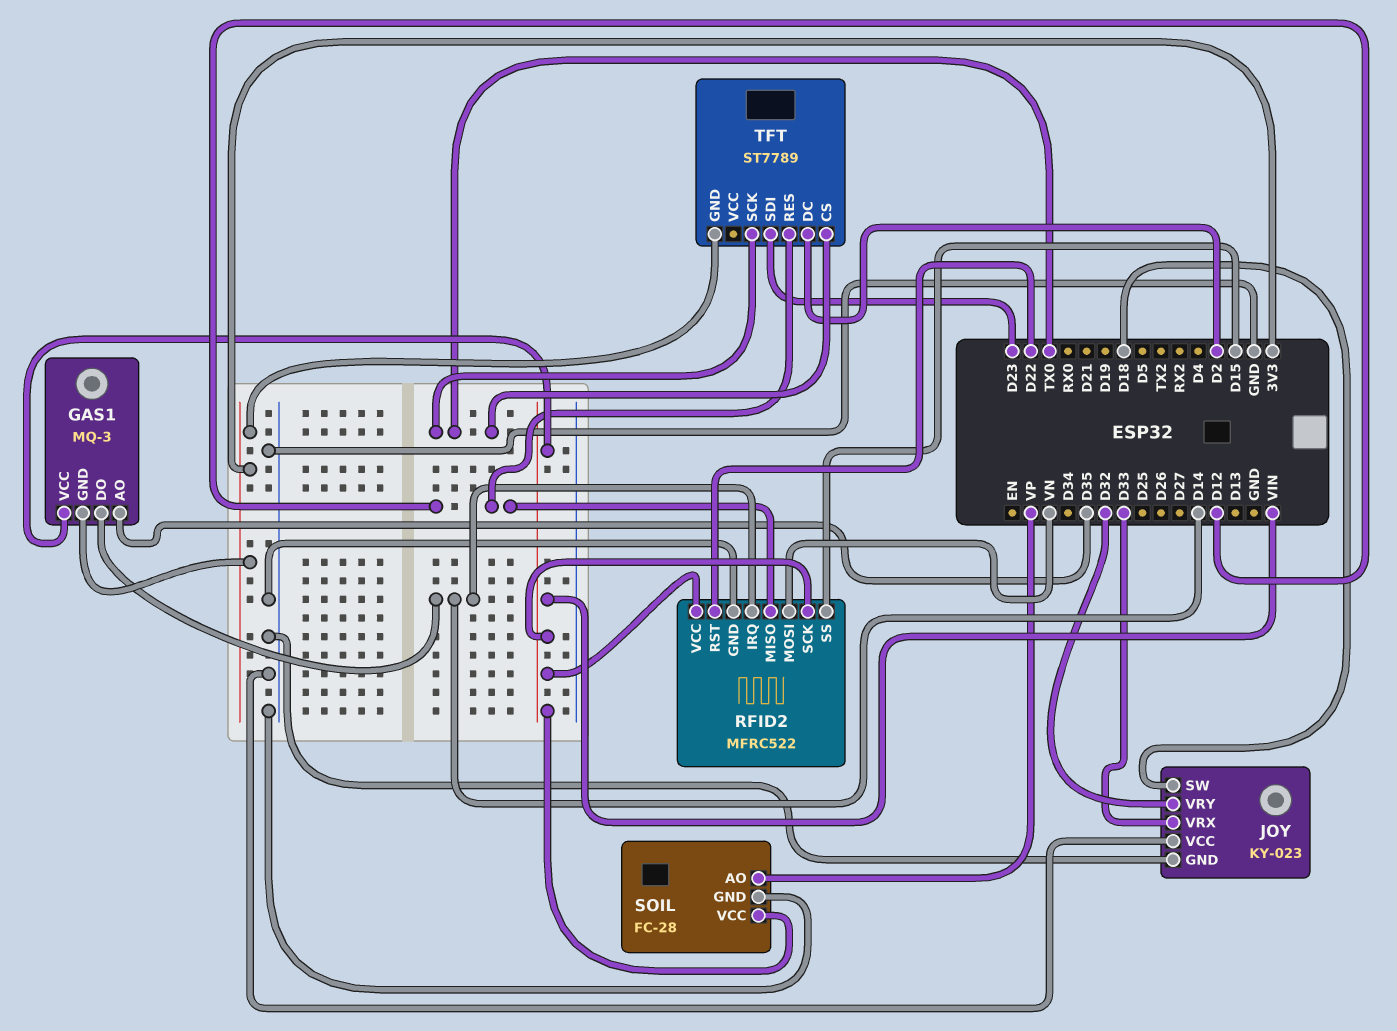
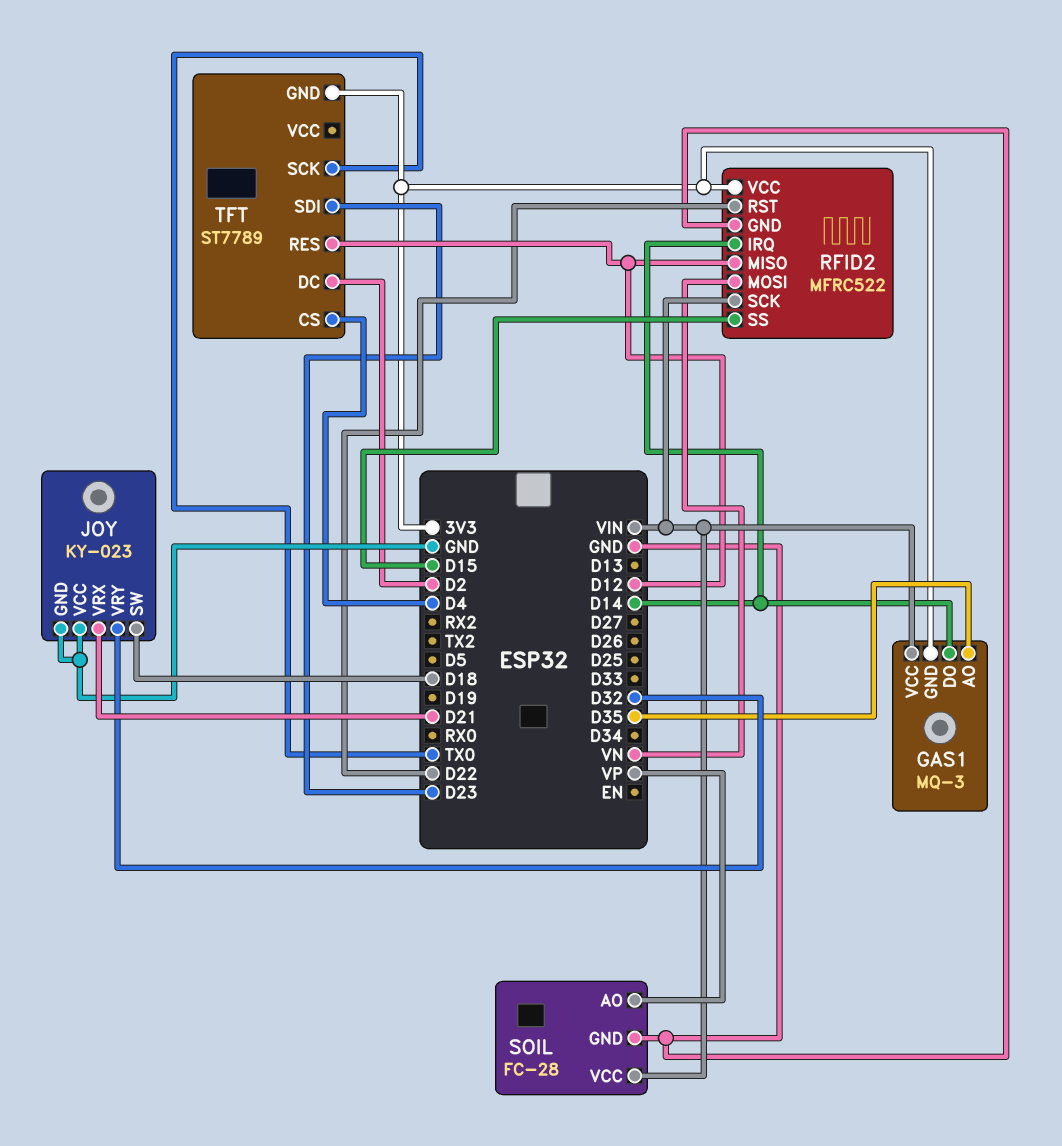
JOY pin VRX: D33 -> D21
RFID2 pin VCC: VIN -> 3V3
TFT pin CS: TX0 -> D4

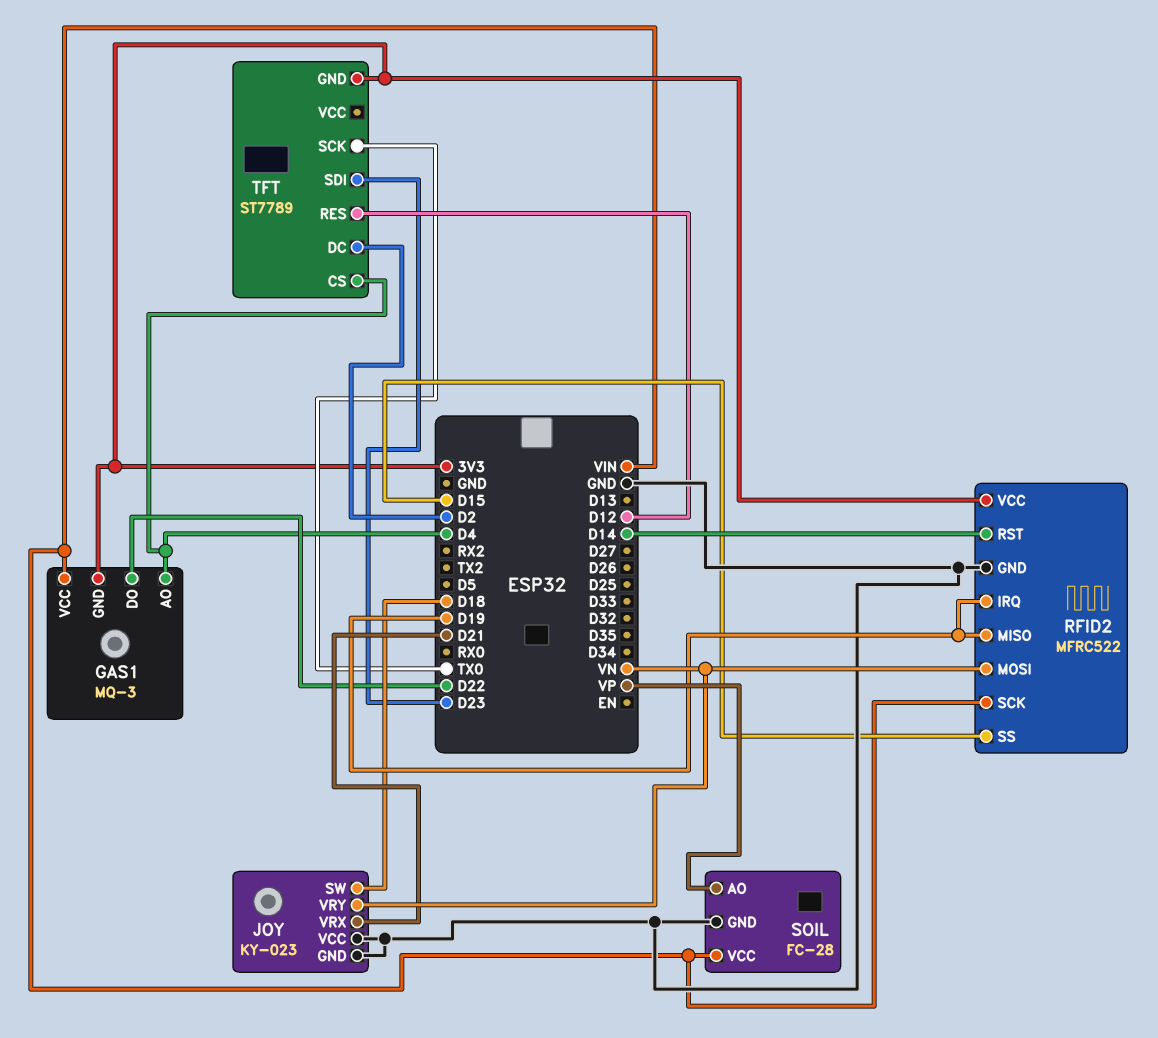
GAS1 pin AO: D35 -> D4
GAS1 pin DO: D14 -> D22
JOY pin VRY: D32 -> VN
RFID2 pin IRQ: D14 -> D19
RFID2 pin MISO: D12 -> D19
RFID2 pin RST: D22 -> D14

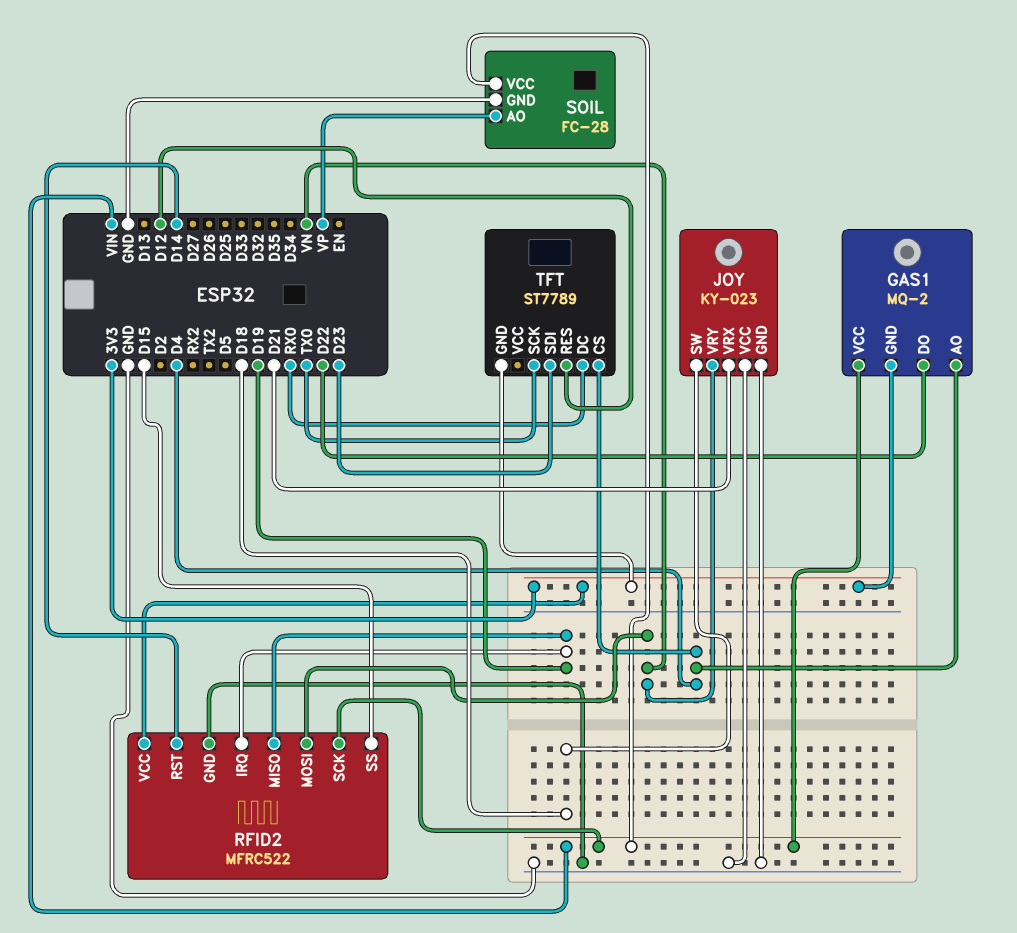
GAS1: MQ-3 -> MQ-2
TFT pin DC: D2 -> RX0

